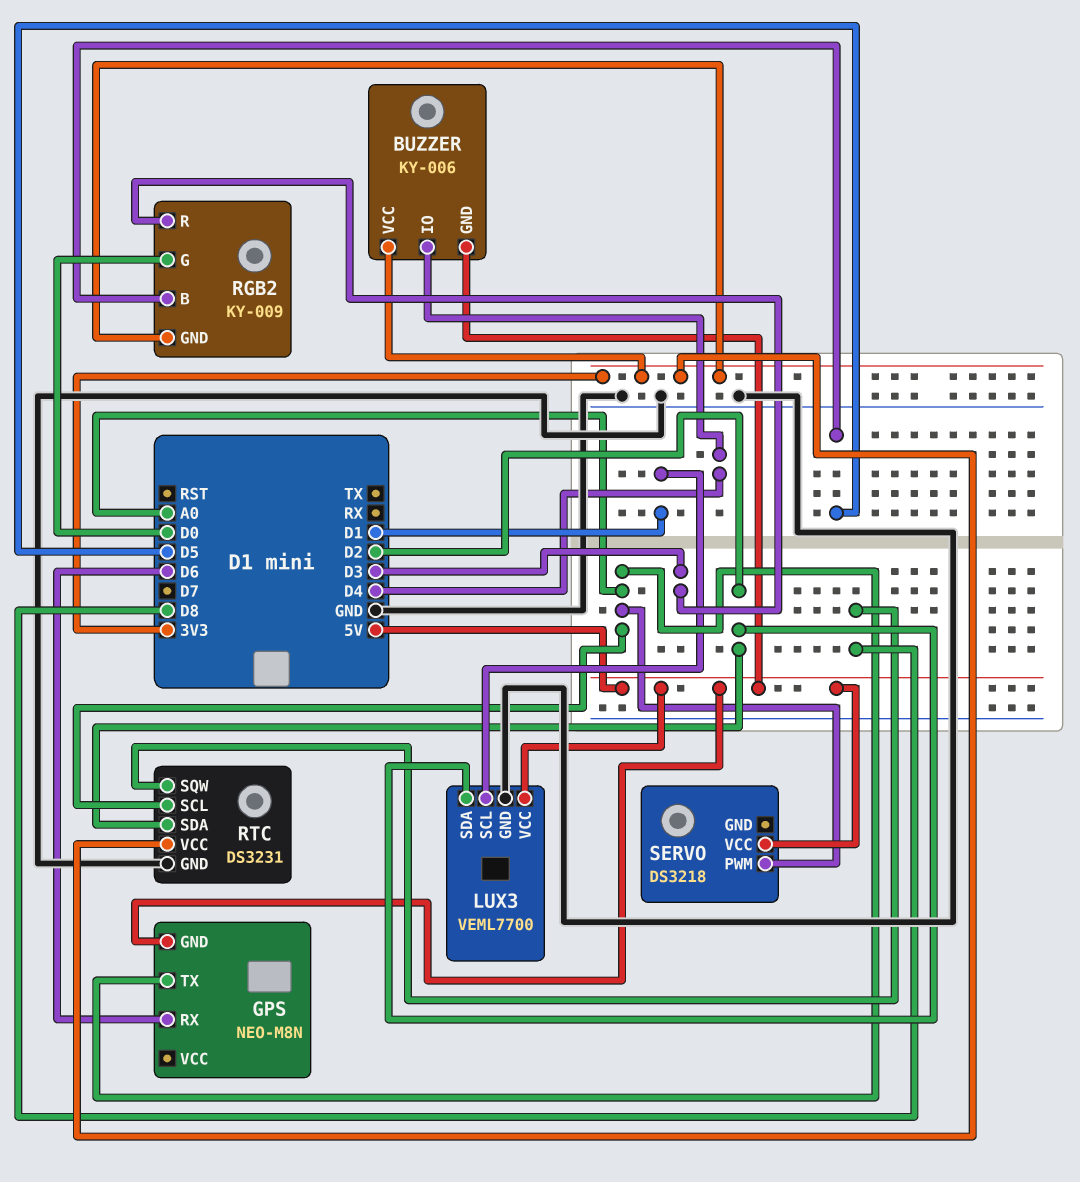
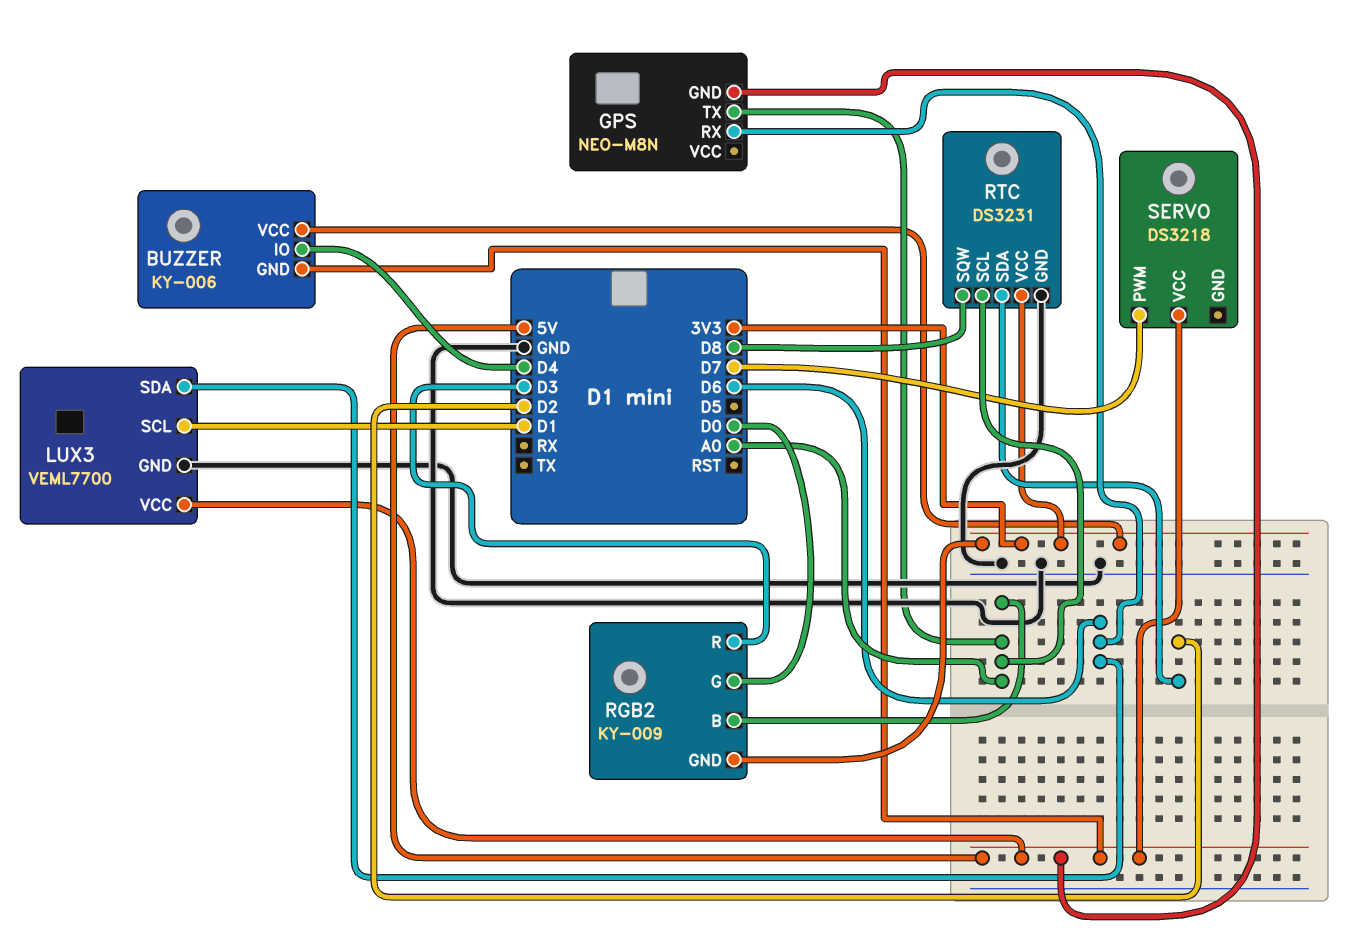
LUX3 pin SDA: D2 -> D6
RGB2 pin B: D5 -> A0
SERVO pin PWM: A0 -> D7

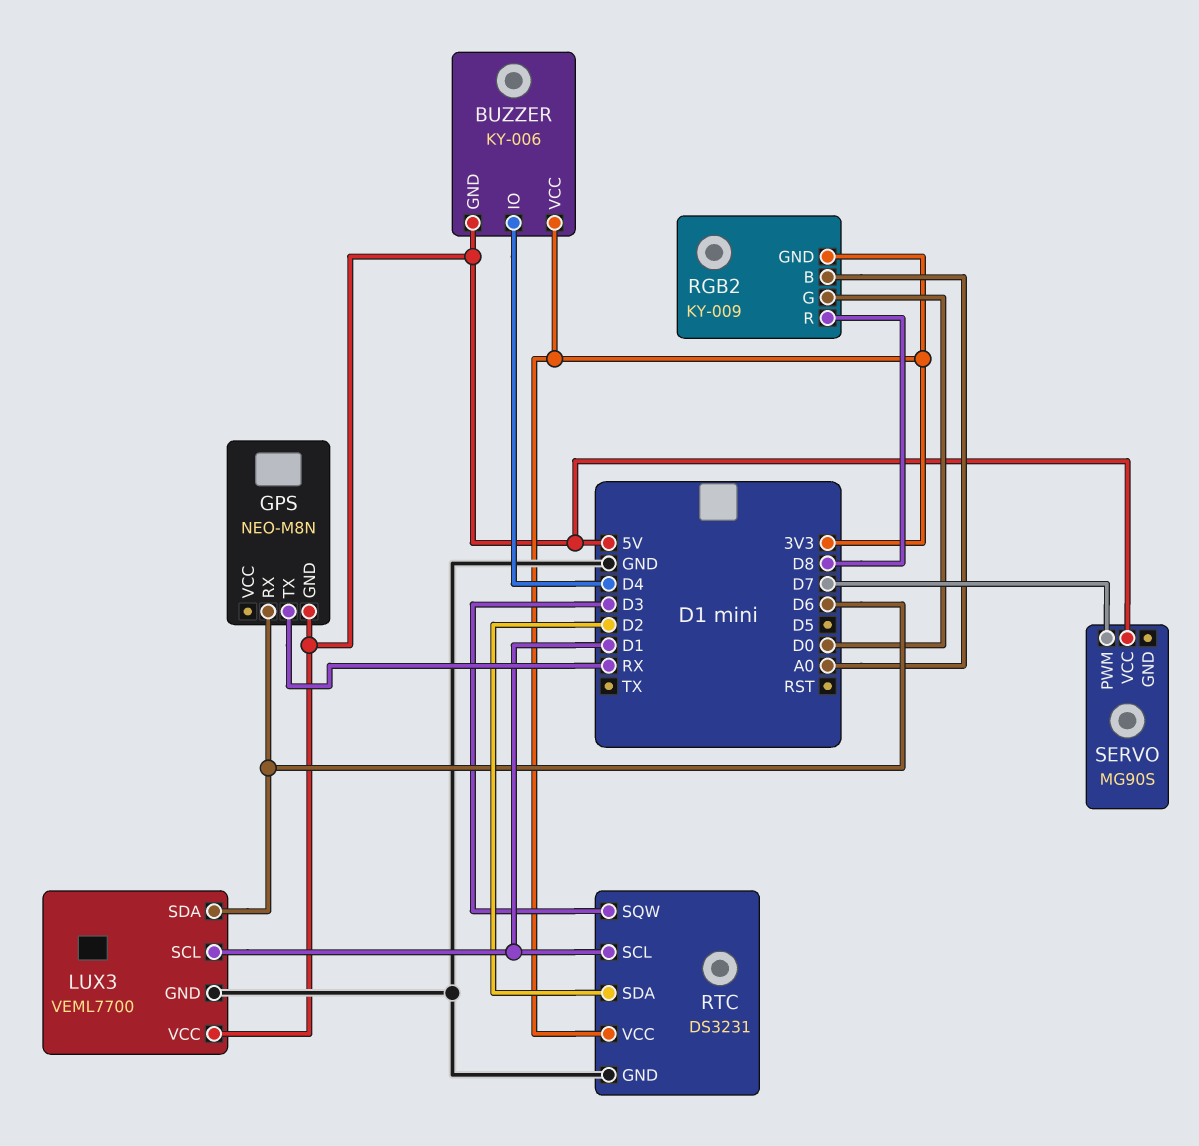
GPS pin TX: A0 -> RX
RGB2 pin R: D3 -> D8
RTC pin SCL: A0 -> D1
RTC pin SQW: D8 -> D3
SERVO: DS3218 -> MG90S

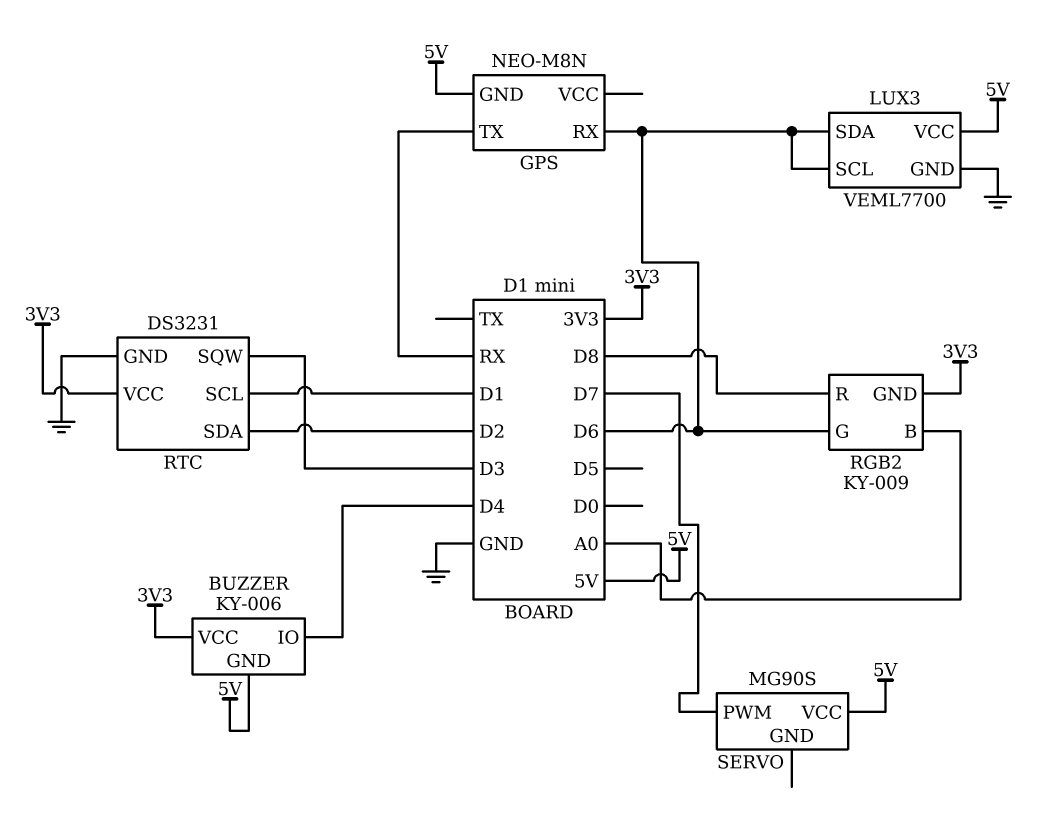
LUX3 pin SCL: D1 -> D6
RGB2 pin G: D0 -> D6

